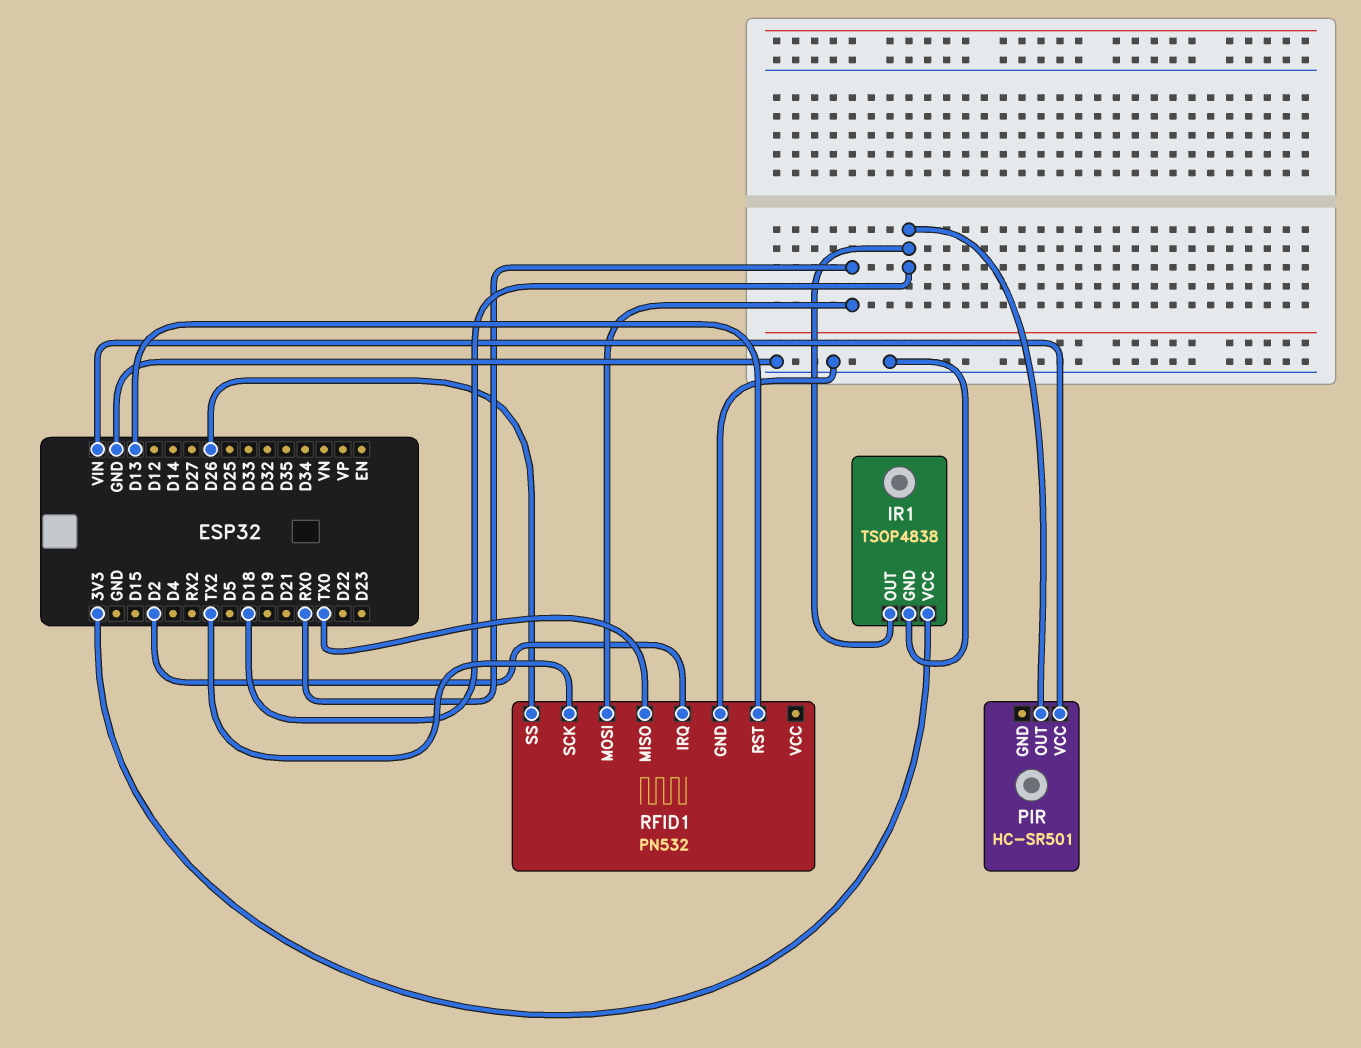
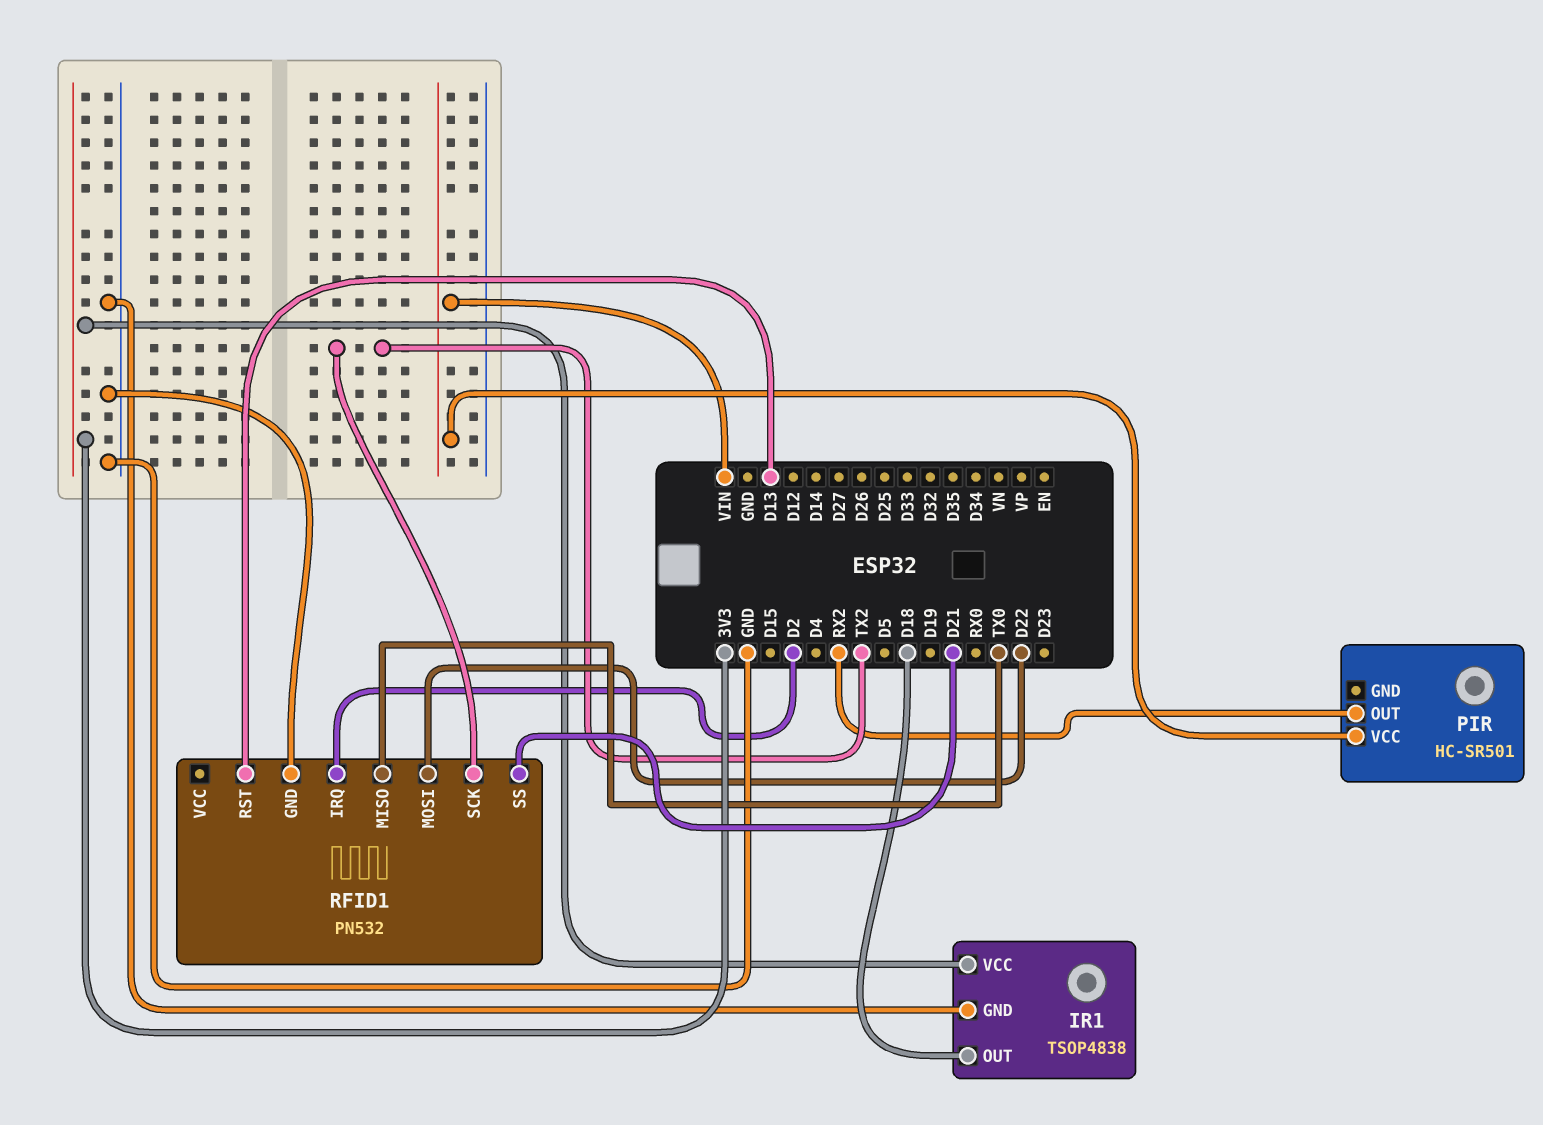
PIR pin OUT: D18 -> RX2
RFID1 pin MOSI: RX0 -> D22
RFID1 pin SS: D26 -> D21

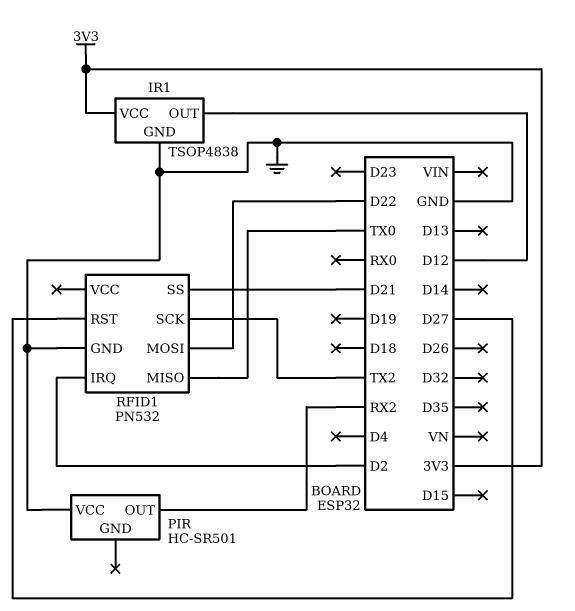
IR1 pin OUT: D18 -> D12
PIR pin VCC: VIN -> GND
RFID1 pin RST: D13 -> D27

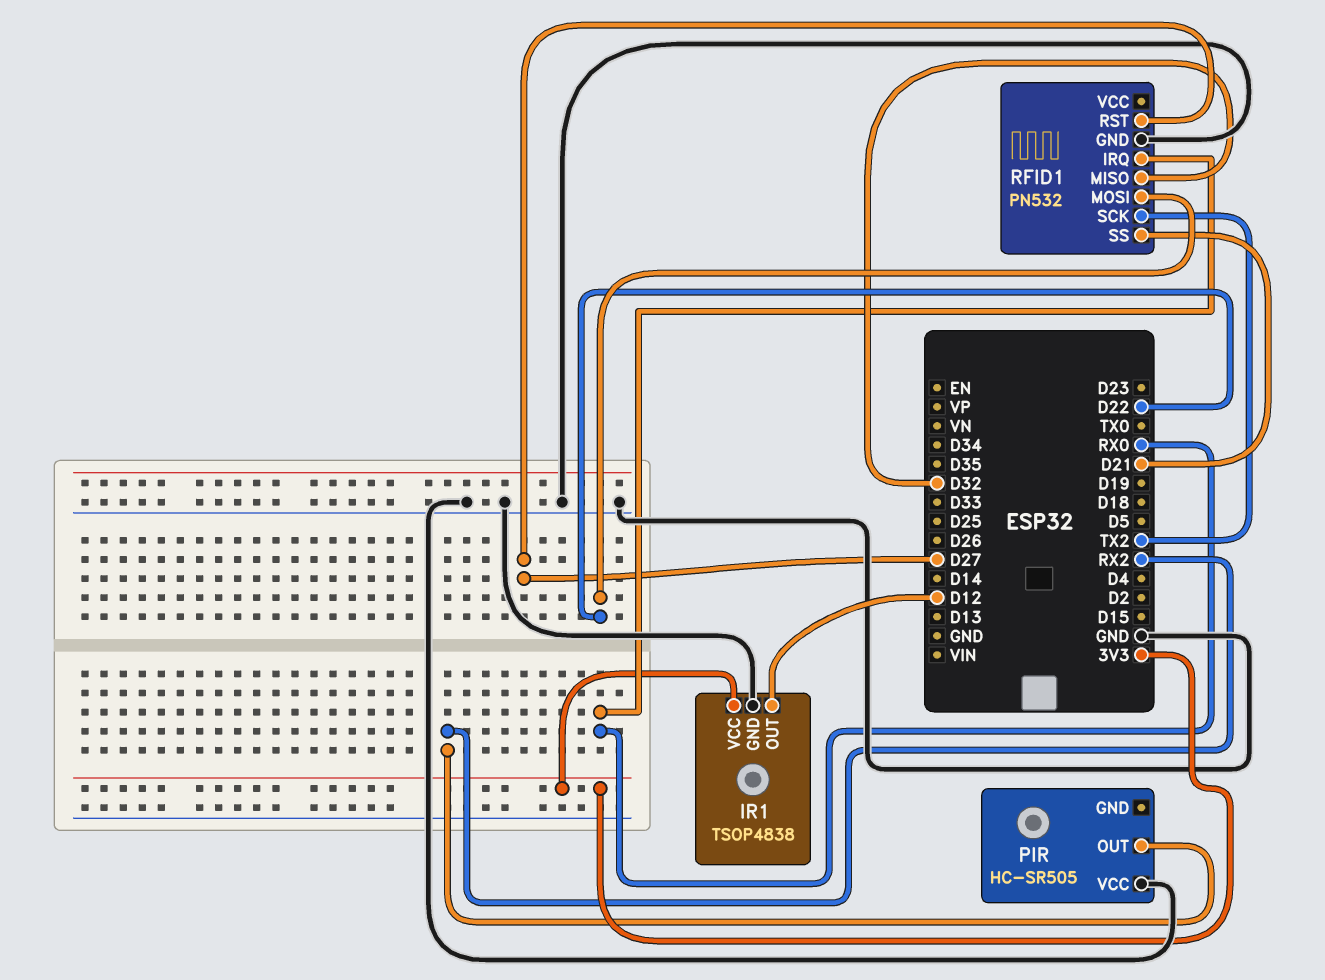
PIR: HC-SR501 -> HC-SR505
RFID1 pin IRQ: D2 -> RX0
RFID1 pin MISO: TX0 -> D32

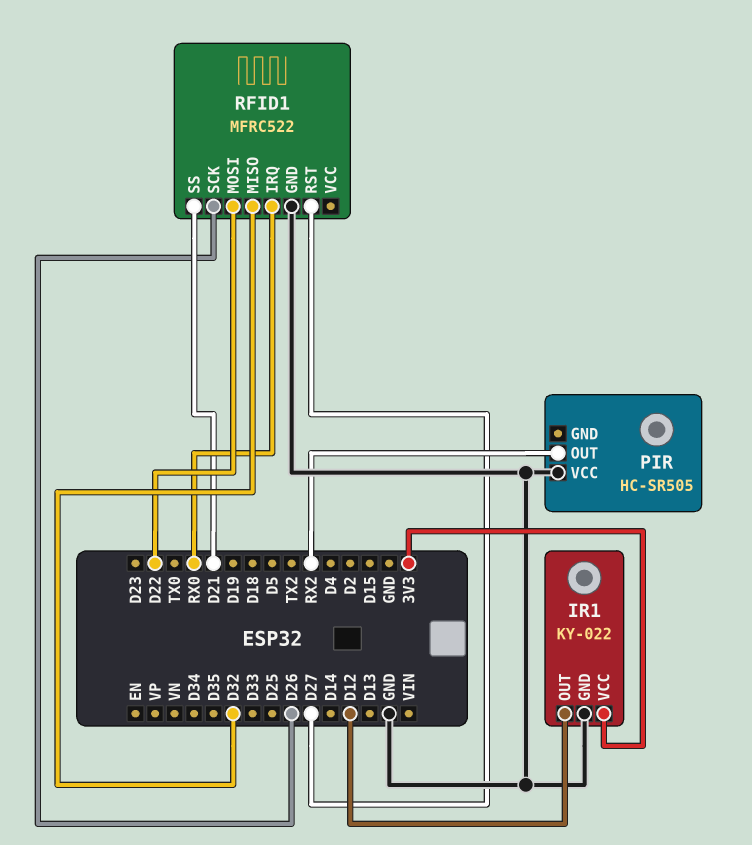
IR1: TSOP4838 -> KY-022
RFID1: PN532 -> MFRC522
RFID1 pin SCK: TX2 -> D26

